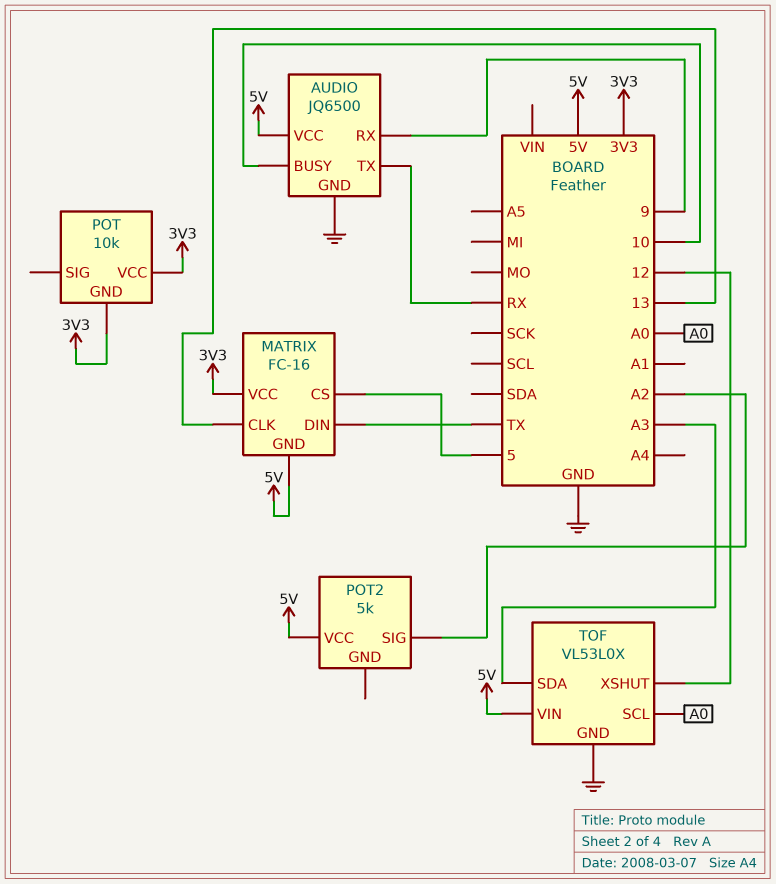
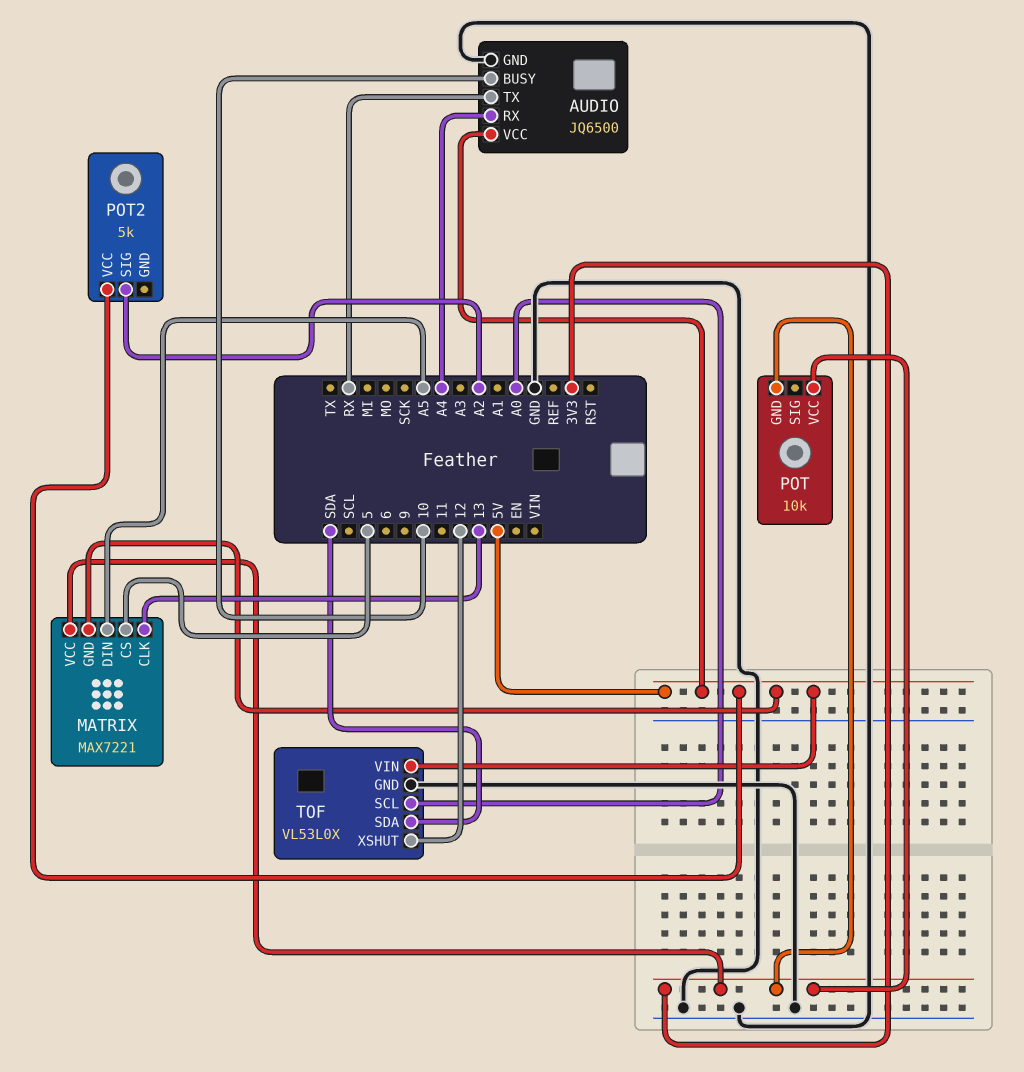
AUDIO pin RX: 9 -> A4
MATRIX: FC-16 -> MAX7221
MATRIX pin DIN: TX -> A5
TOF pin SDA: A3 -> SDA

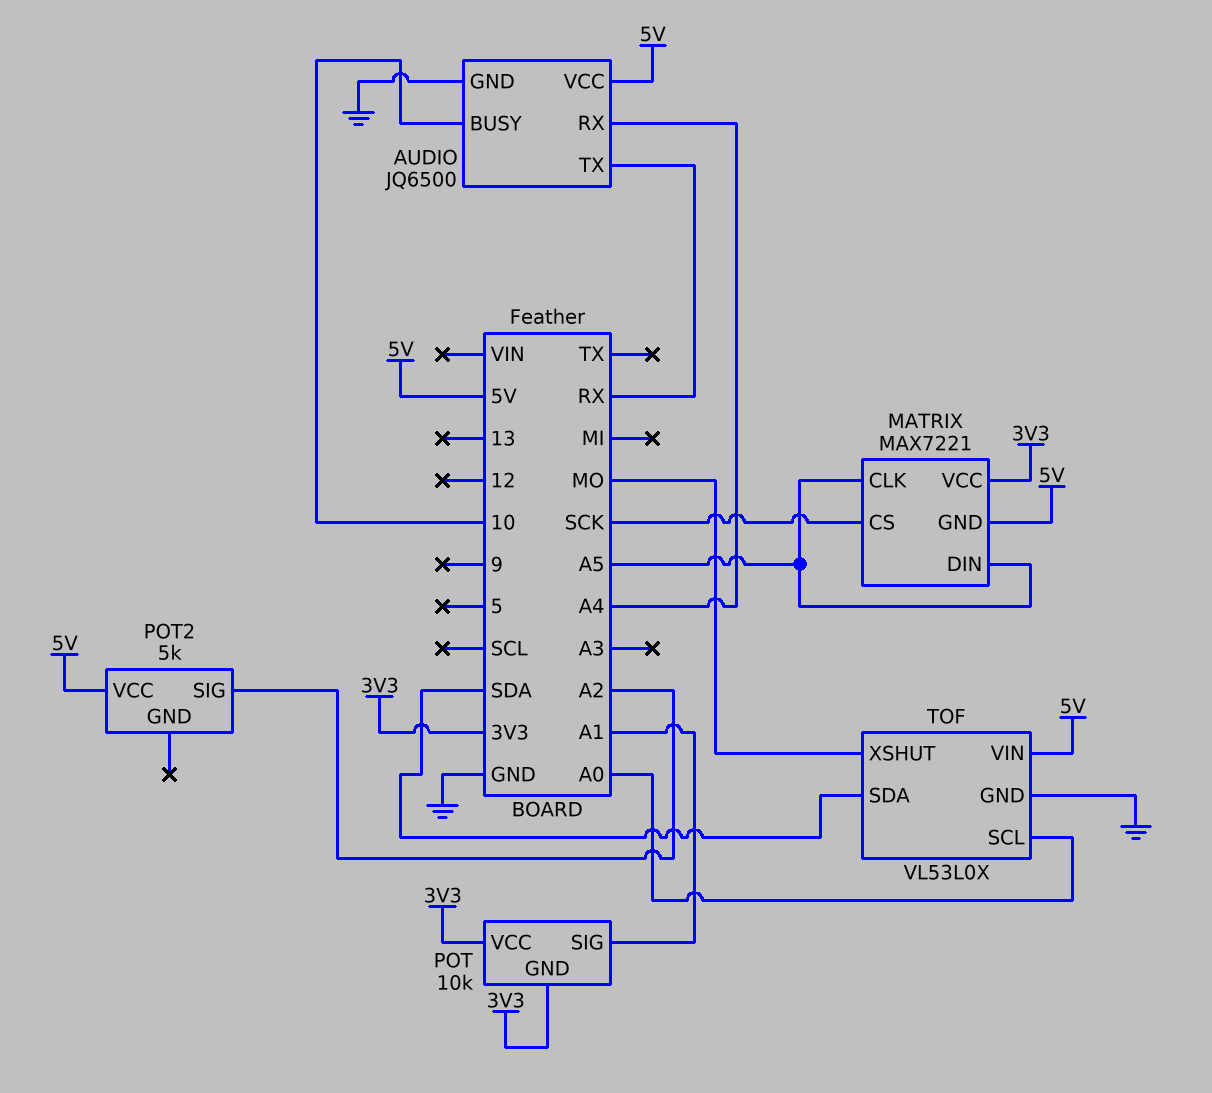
MATRIX pin CLK: 13 -> A5
MATRIX pin CS: 5 -> SCK
POT pin SIG: none -> A1
TOF pin XSHUT: 12 -> MO

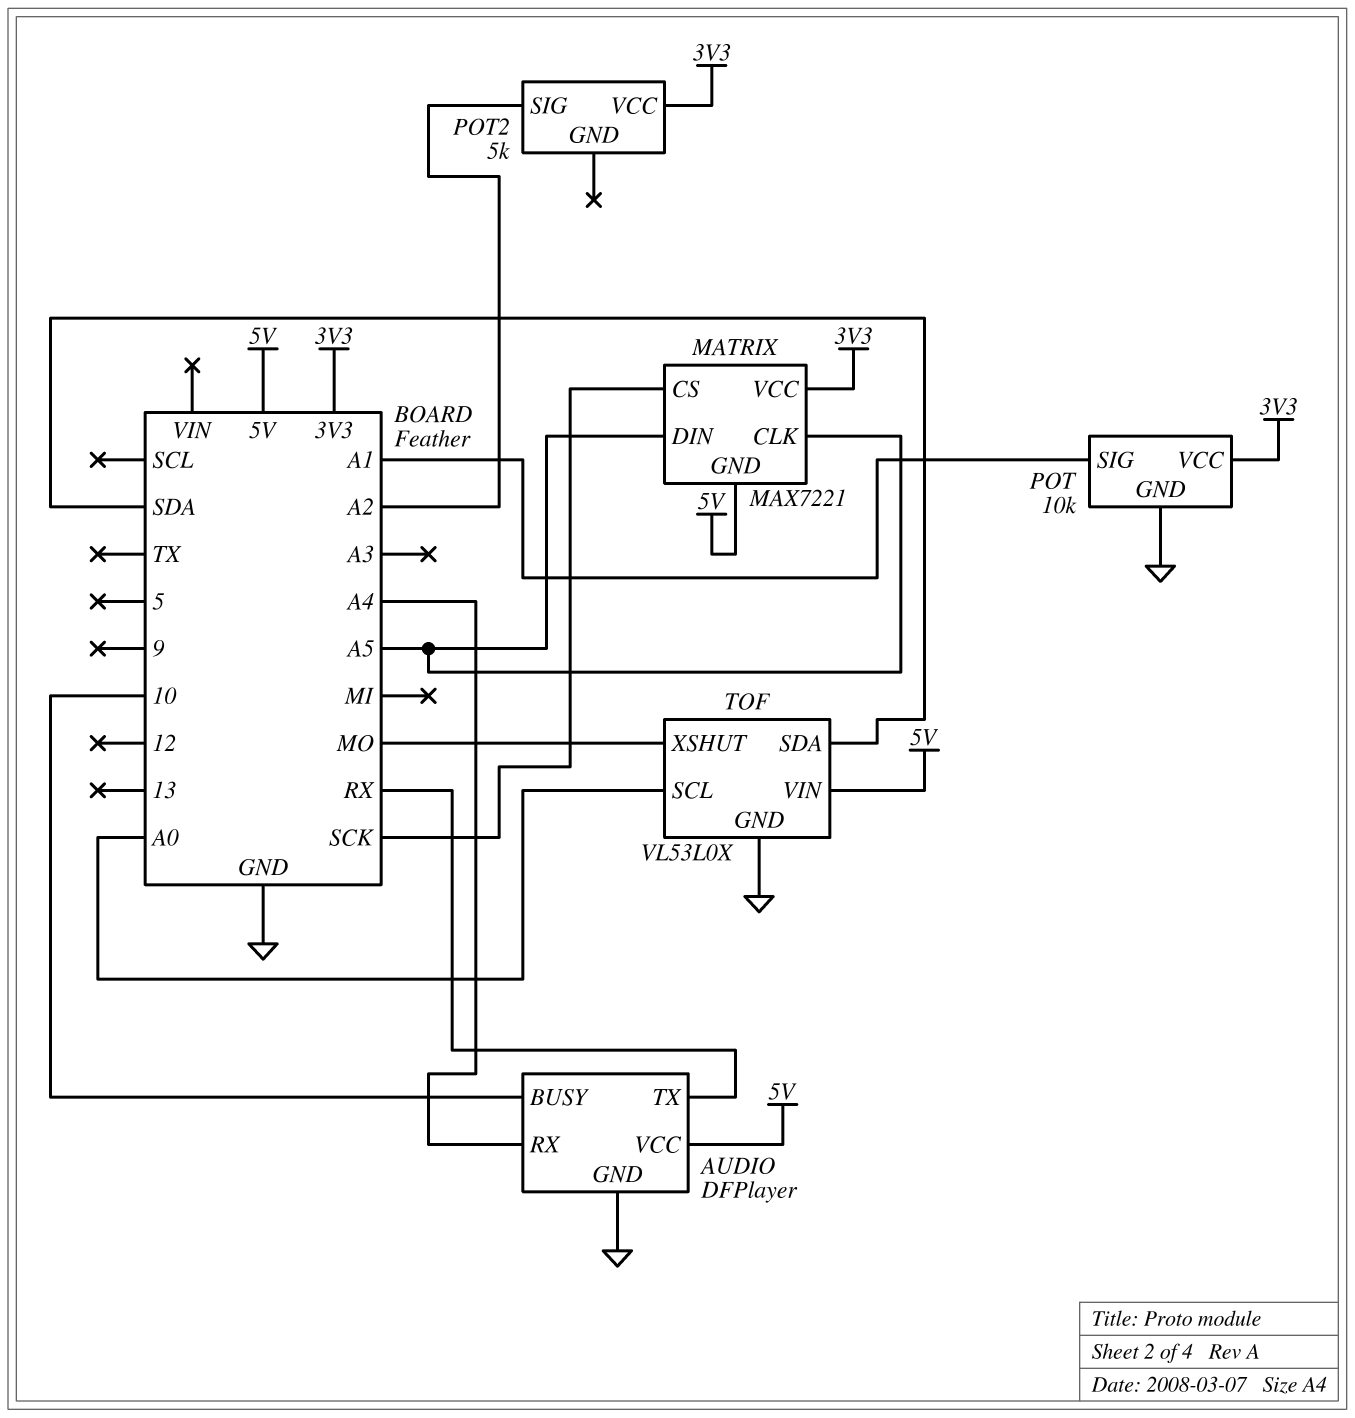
AUDIO: JQ6500 -> DFPlayer
POT pin GND: 3V3 -> GND
POT2 pin VCC: 5V -> 3V3

